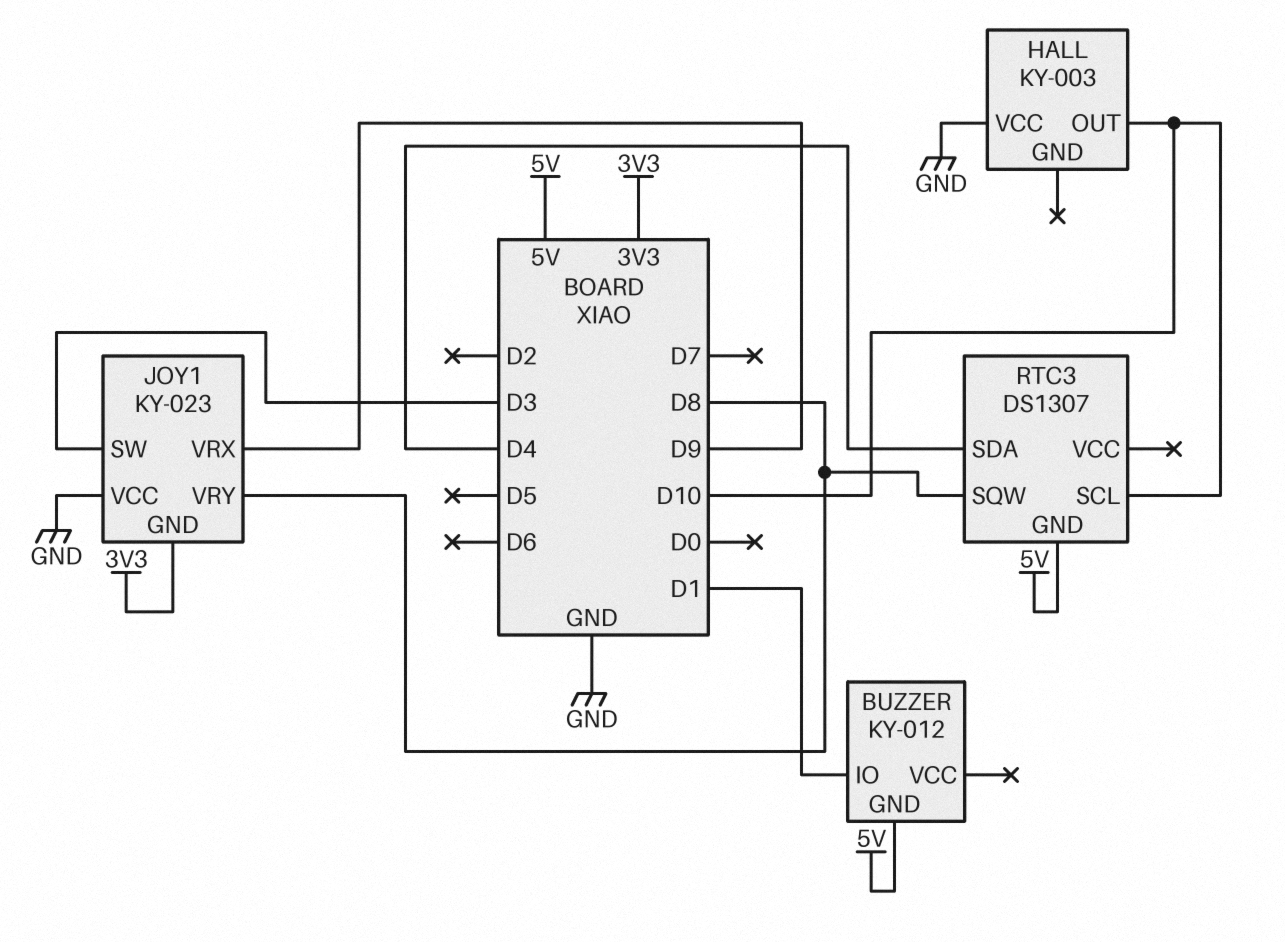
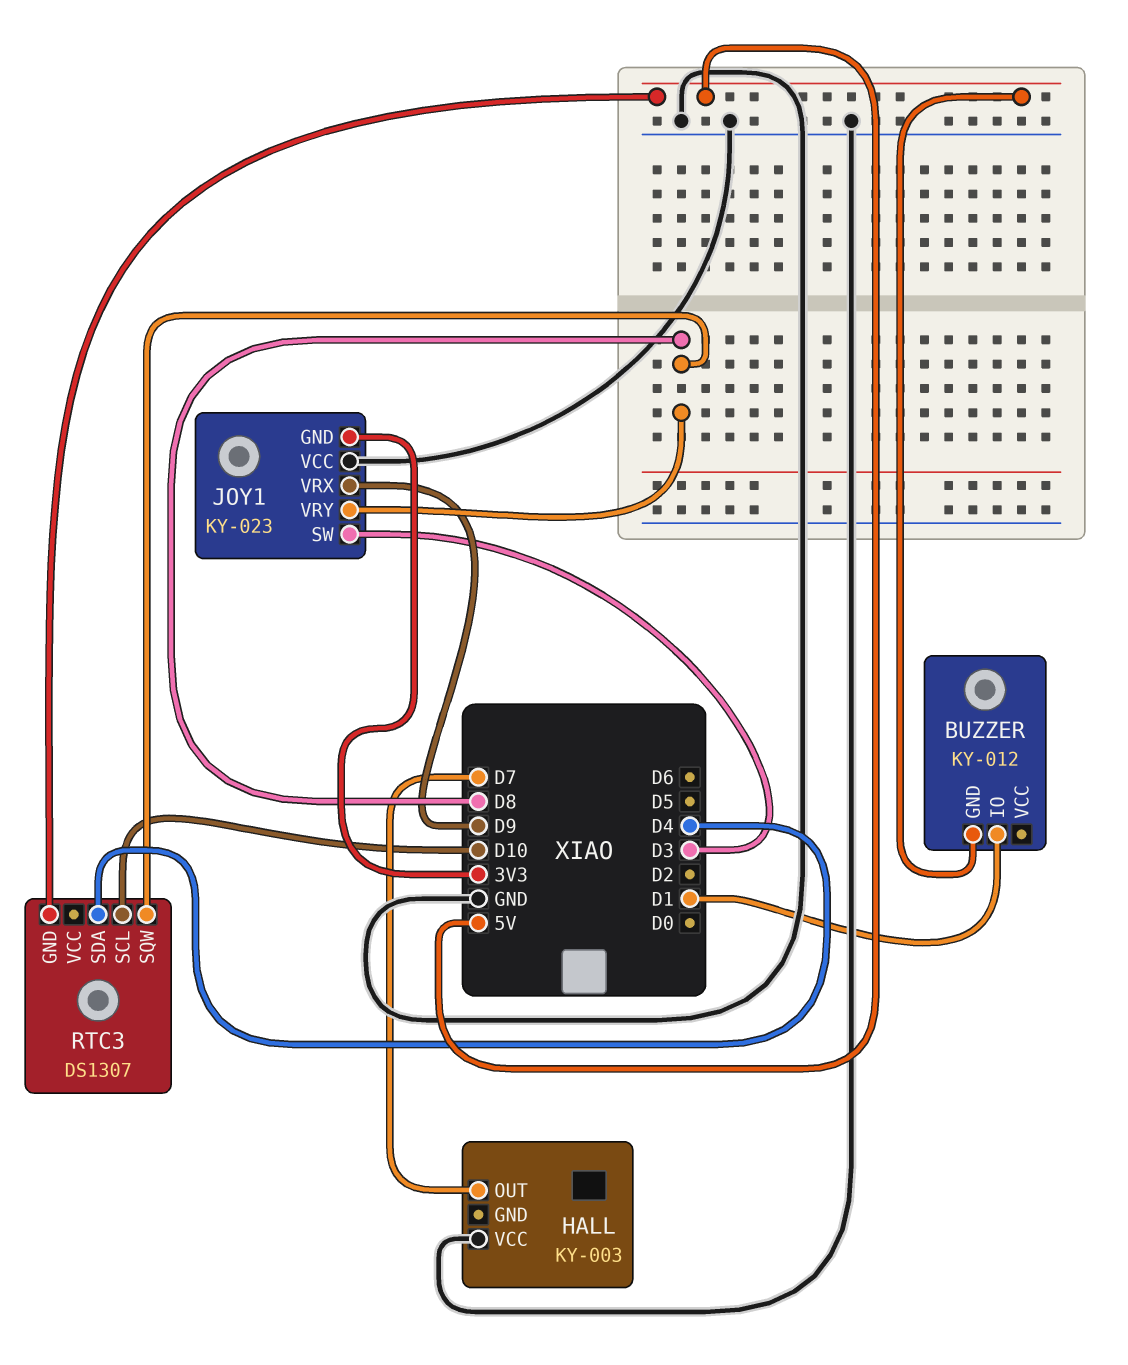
HALL pin OUT: D10 -> D7

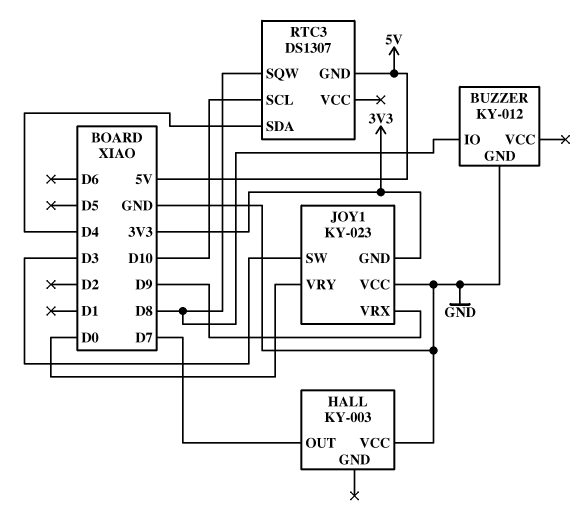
BUZZER pin GND: 5V -> GND
BUZZER pin IO: D1 -> D8
JOY1 pin VRY: D8 -> D0

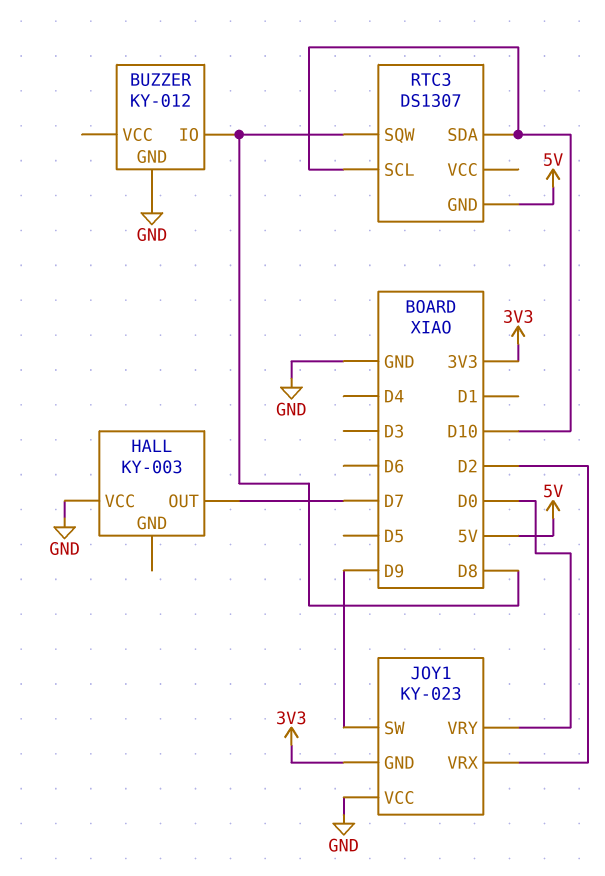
JOY1 pin SW: D3 -> D9
JOY1 pin VRX: D9 -> D2
RTC3 pin SDA: D4 -> D10

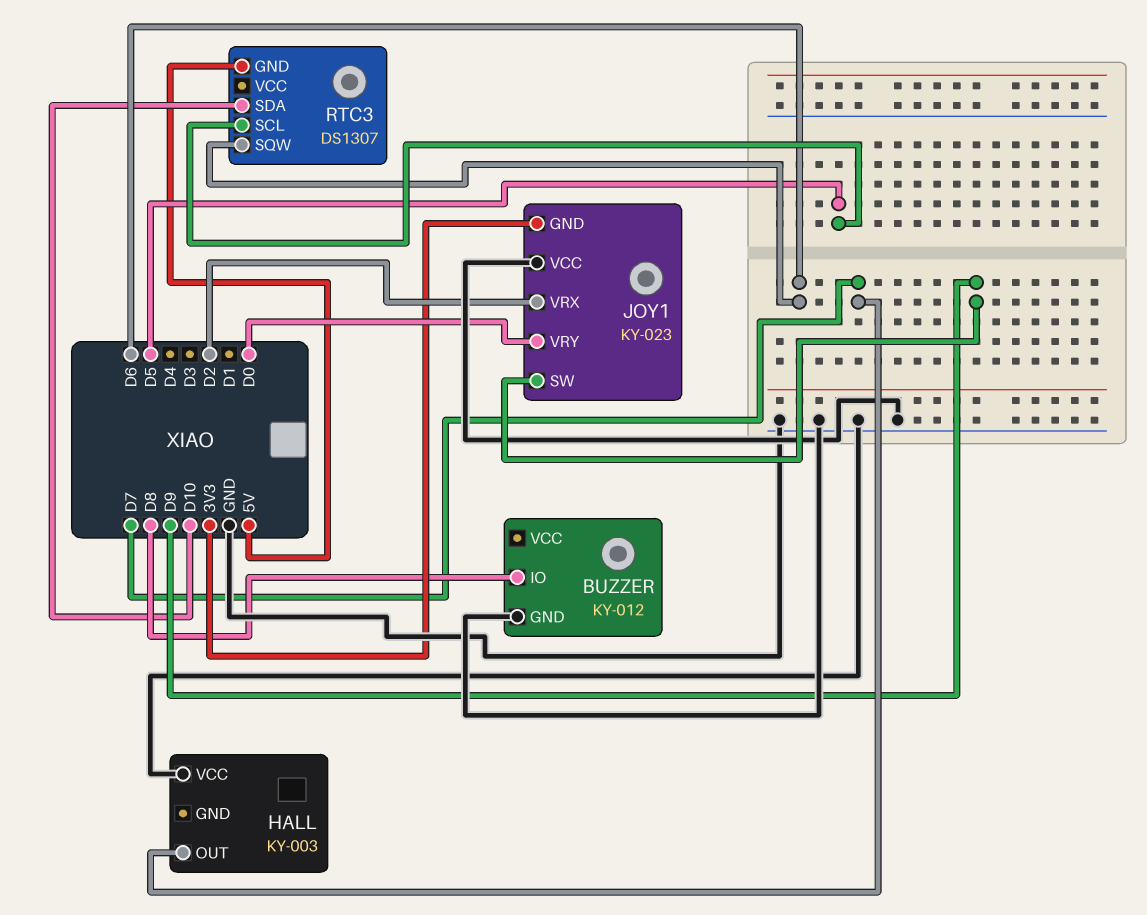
RTC3 pin SCL: D10 -> D5
RTC3 pin SQW: D8 -> D6

